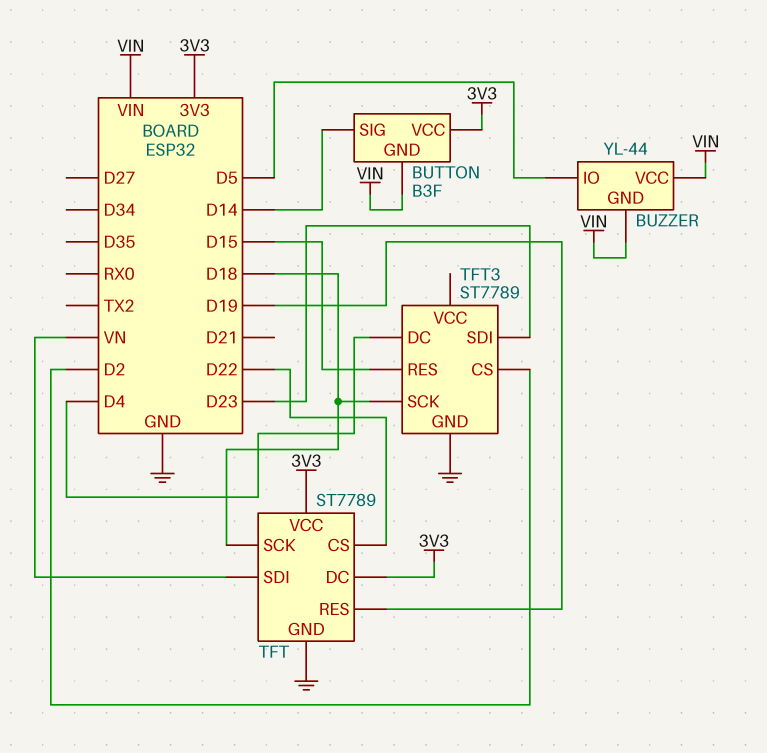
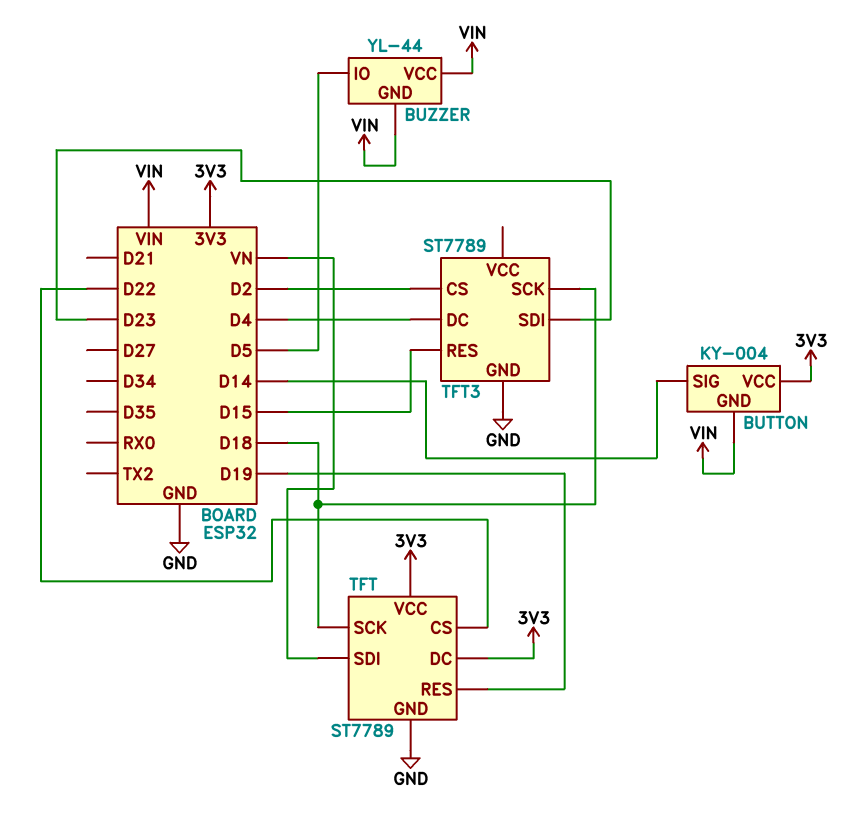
BUTTON: B3F -> KY-004

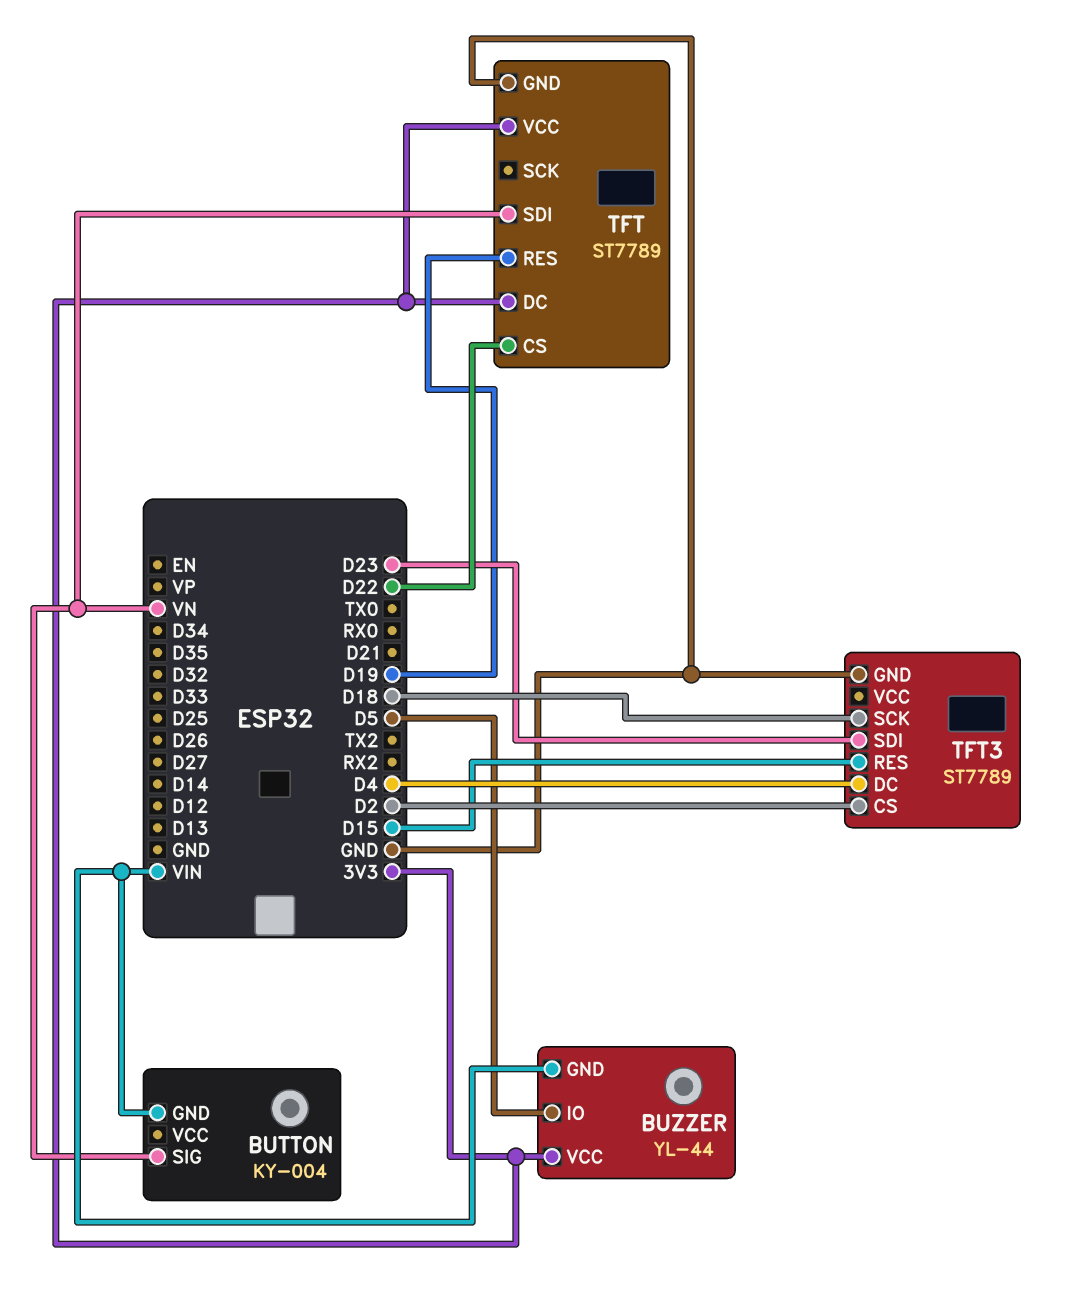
BUTTON pin SIG: D14 -> VN
BUTTON pin VCC: 3V3 -> none
BUZZER pin VCC: VIN -> 3V3
TFT pin SCK: D18 -> none

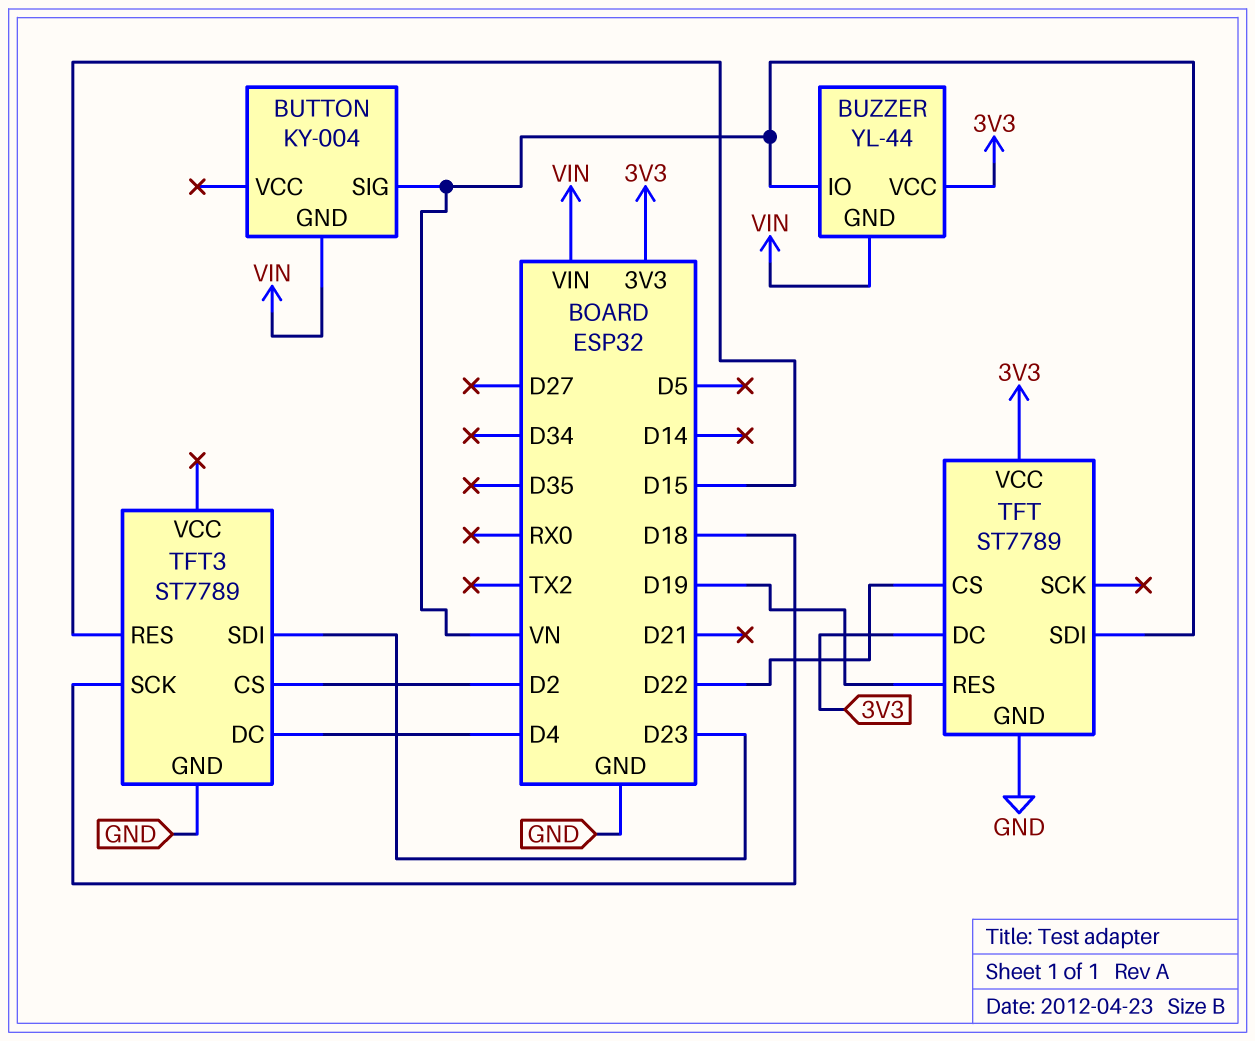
BUZZER pin IO: D5 -> VN

